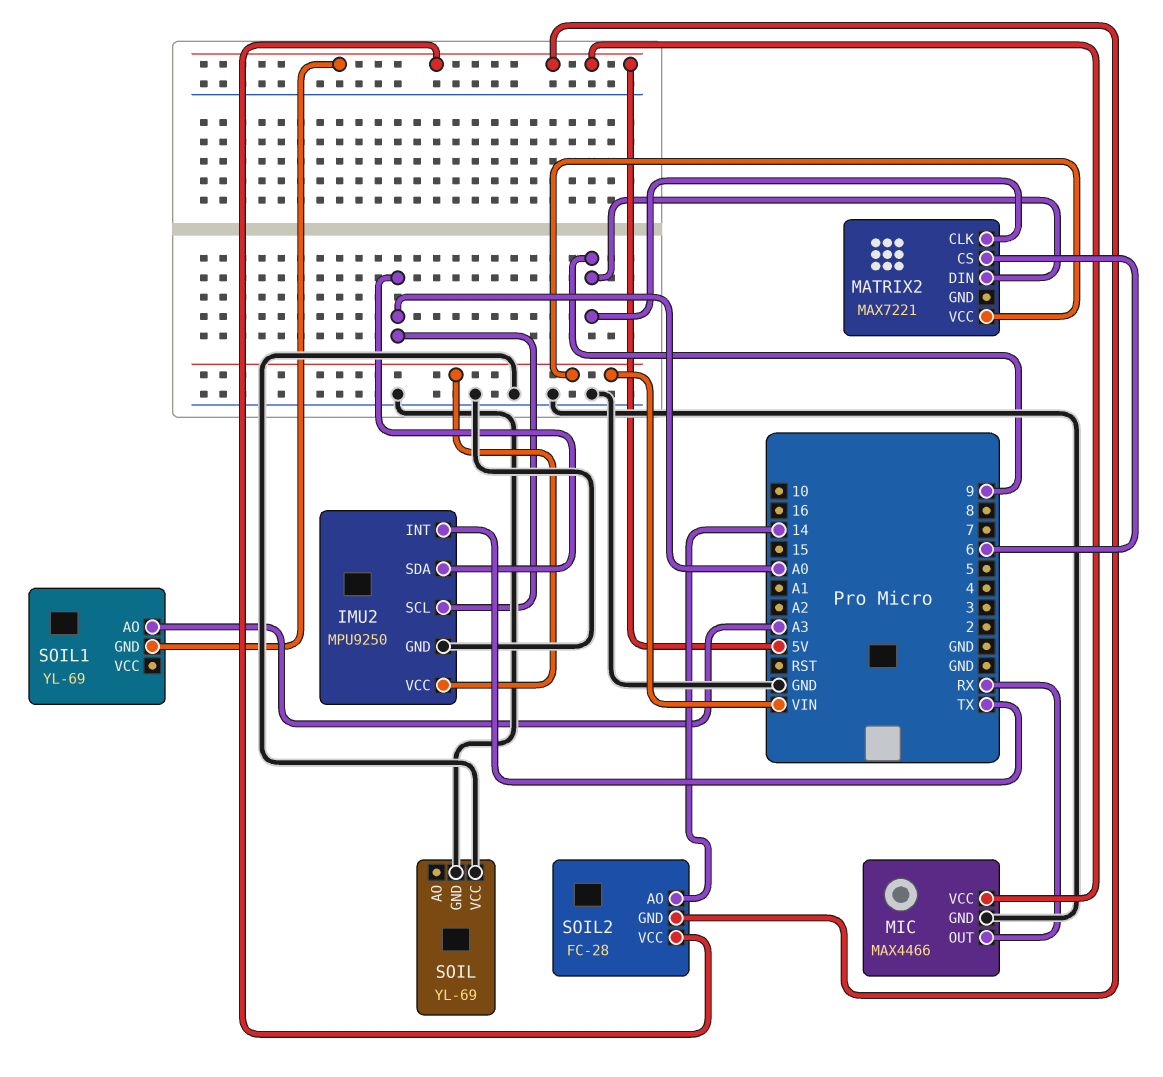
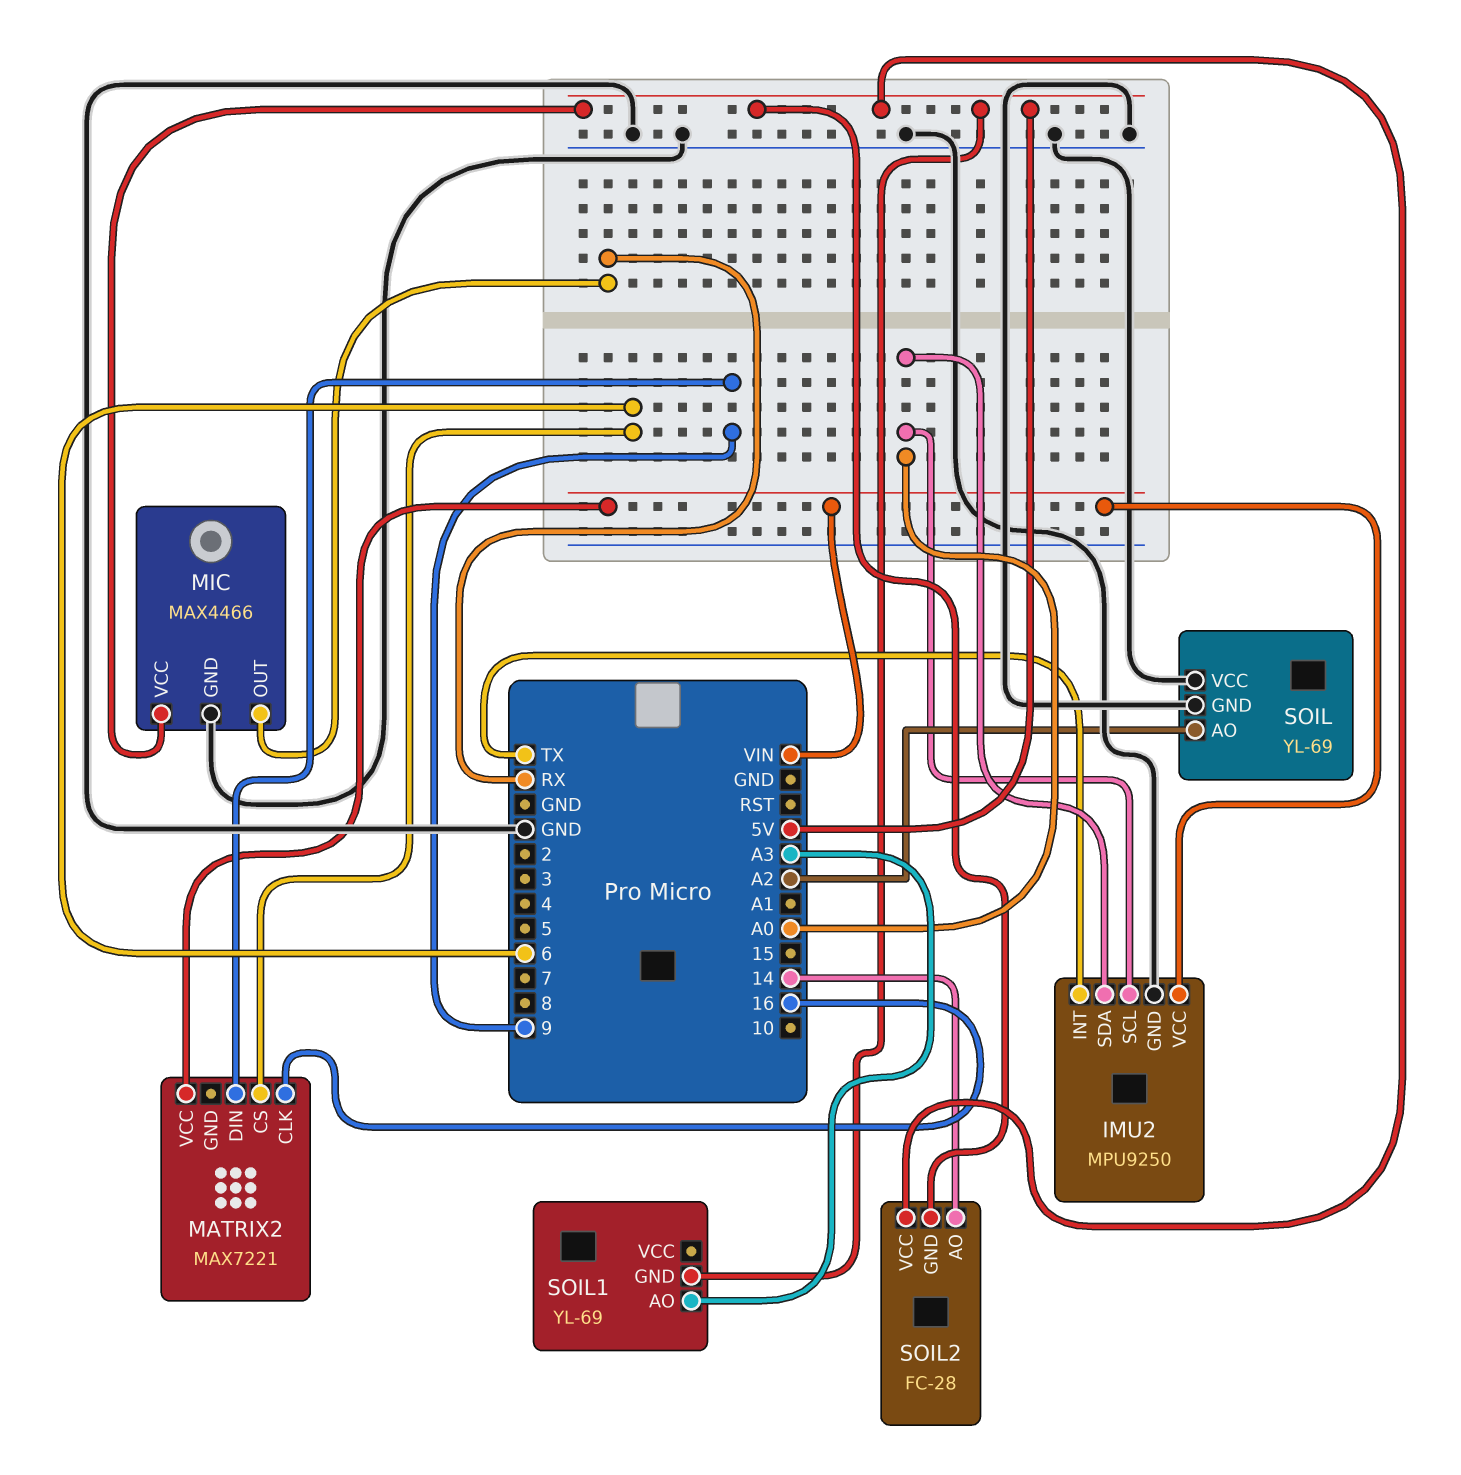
MATRIX2 pin CLK: 9 -> 16
SOIL pin AO: none -> A2

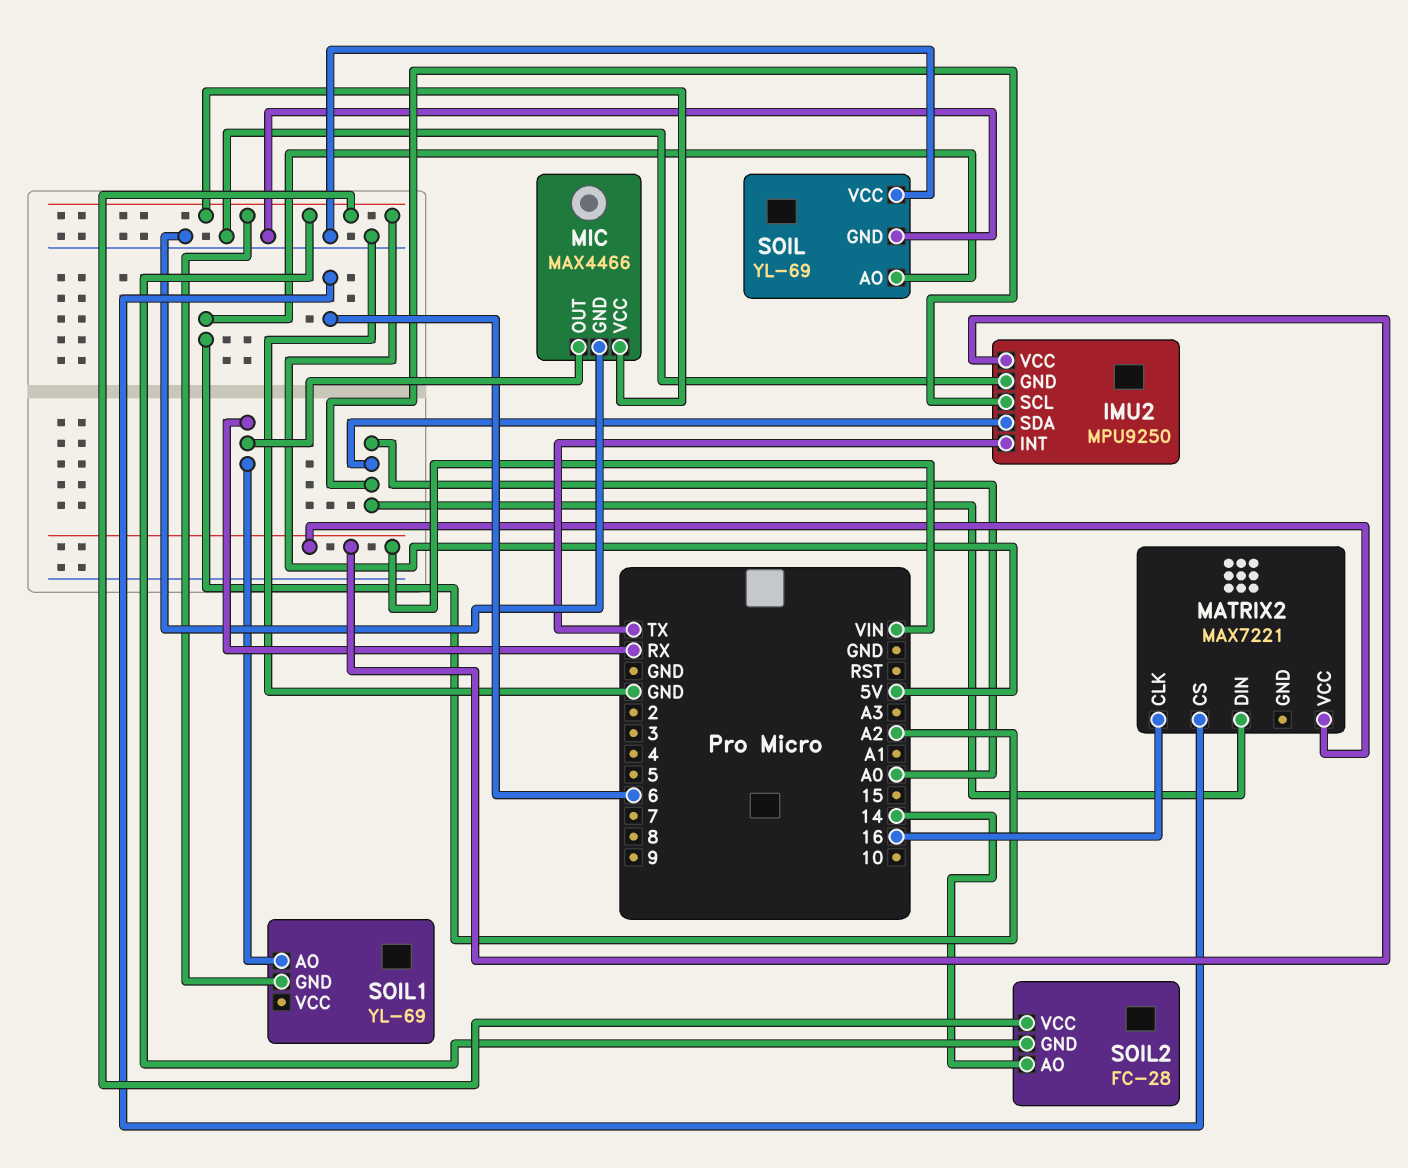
MATRIX2 pin DIN: 9 -> A0
SOIL1 pin AO: A3 -> RX

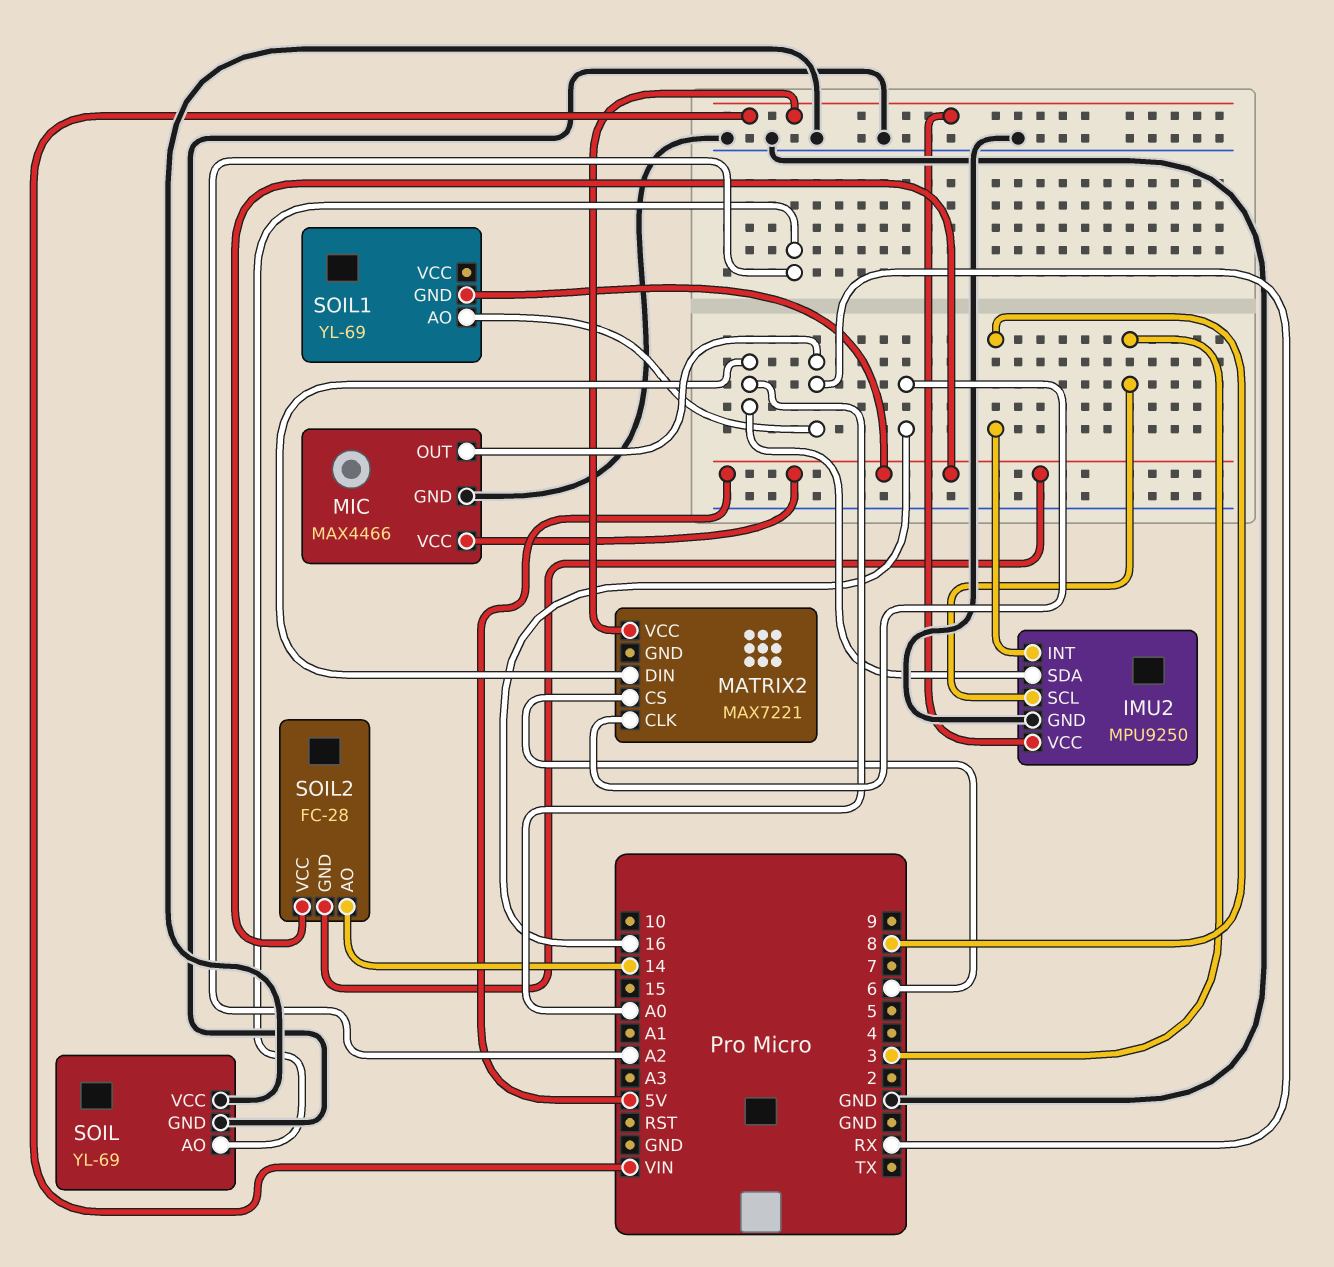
IMU2 pin INT: TX -> 8
IMU2 pin SCL: A0 -> 3

